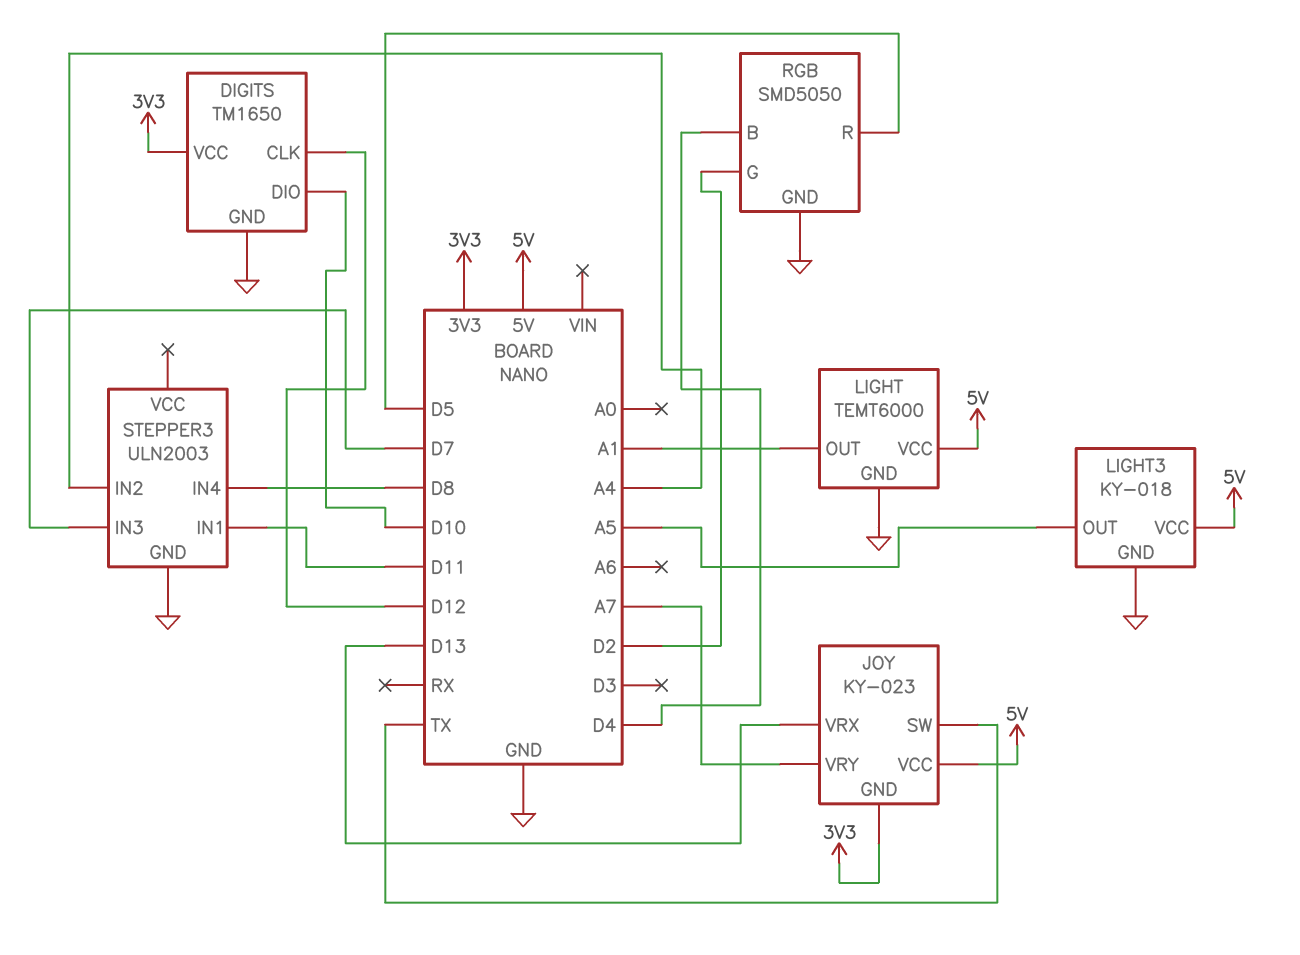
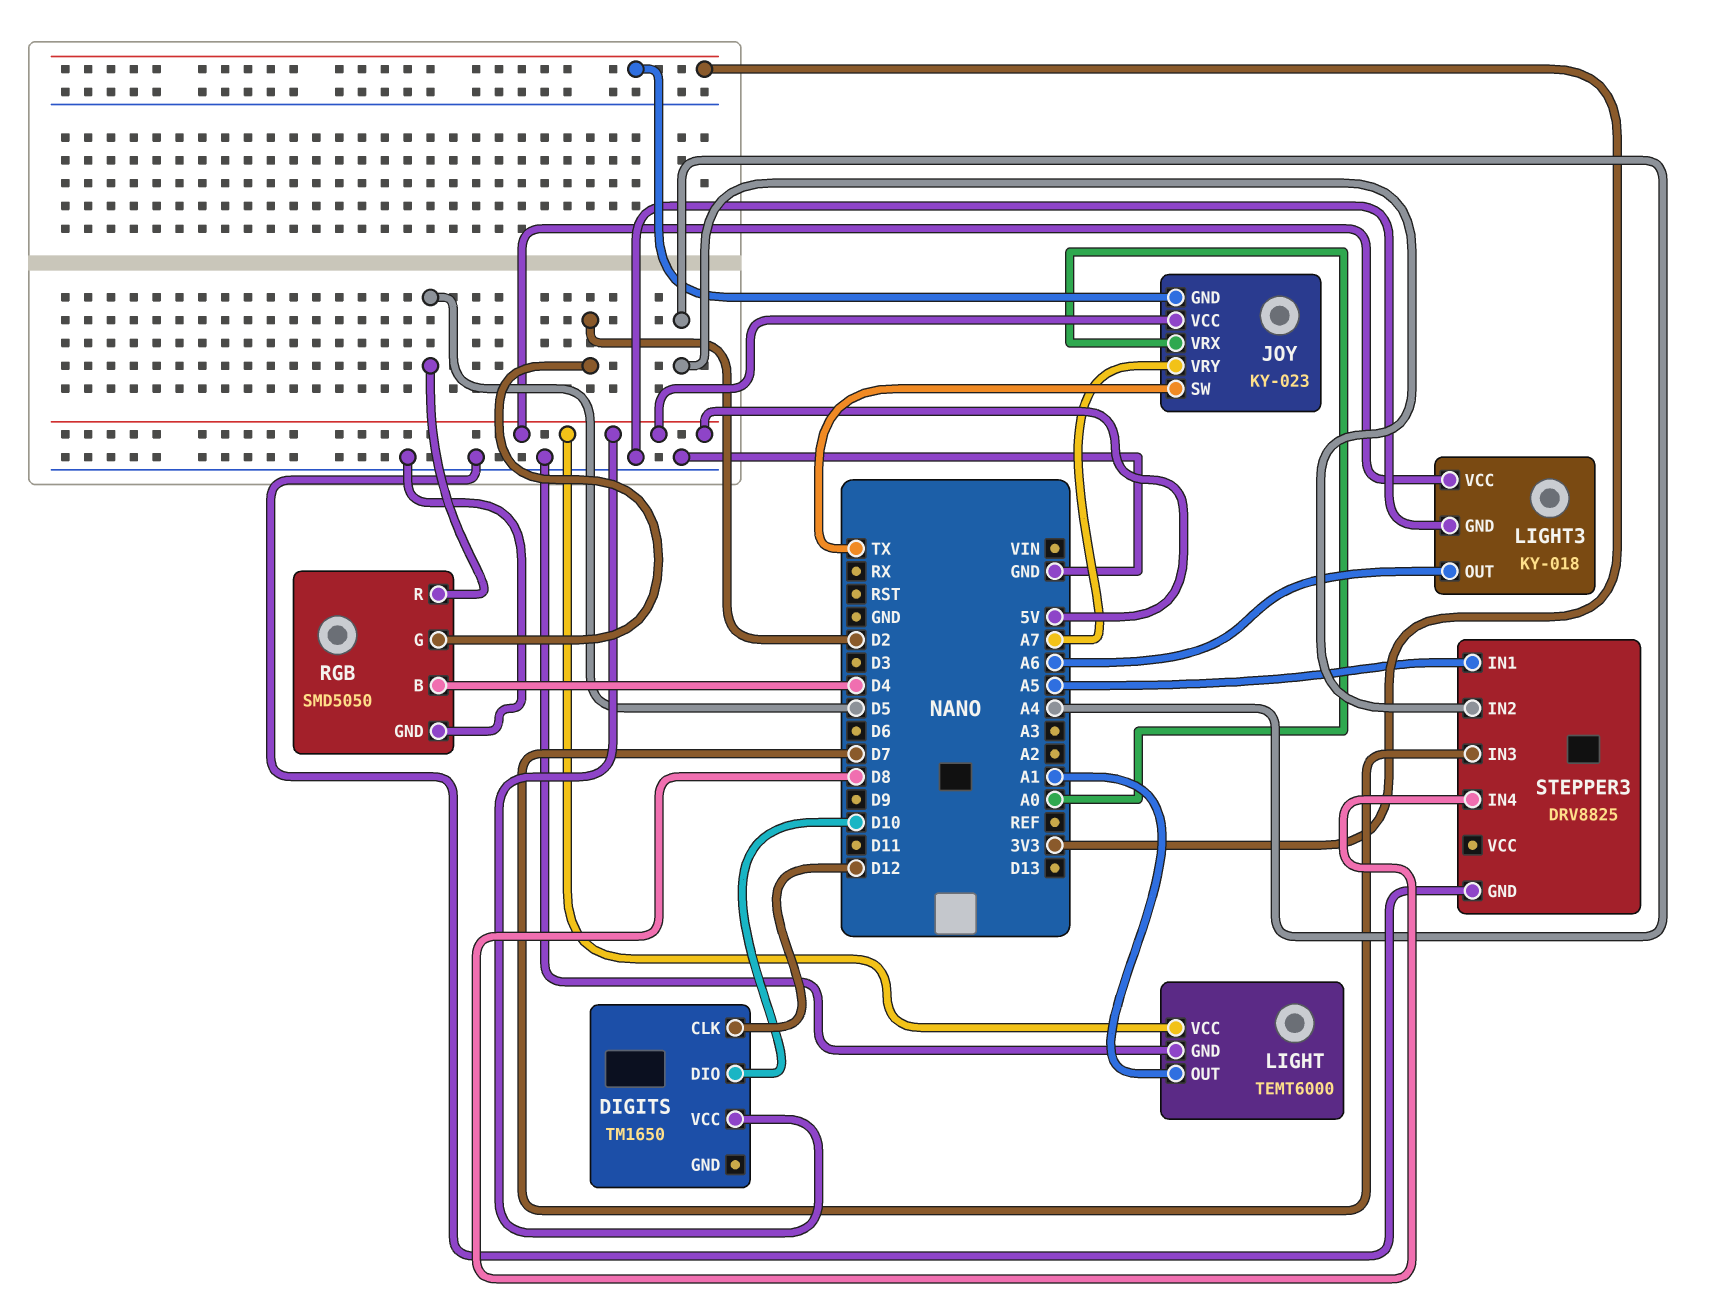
DIGITS pin GND: GND -> none
DIGITS pin VCC: 3V3 -> 5V
JOY pin VRX: D13 -> A0
LIGHT3 pin OUT: A5 -> A6
STEPPER3: ULN2003 -> DRV8825
STEPPER3 pin IN1: D11 -> A5

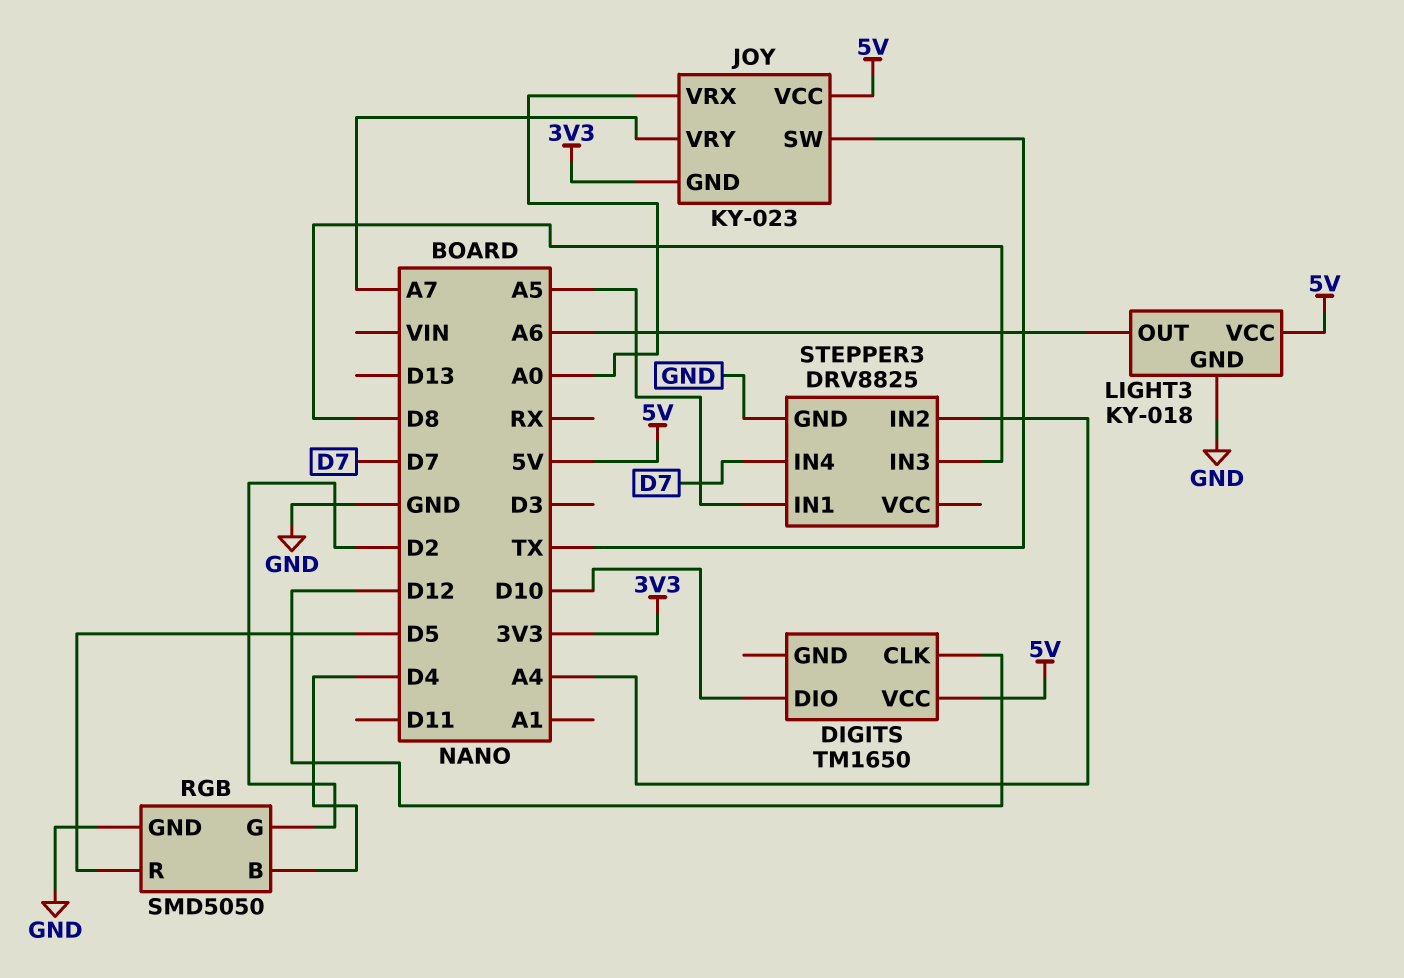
LIGHT: TEMT6000 -> none
LIGHT pin GND: GND -> none
LIGHT pin OUT: A1 -> none
LIGHT pin VCC: 5V -> none
STEPPER3 pin IN3: D7 -> D8
STEPPER3 pin IN4: D8 -> D7

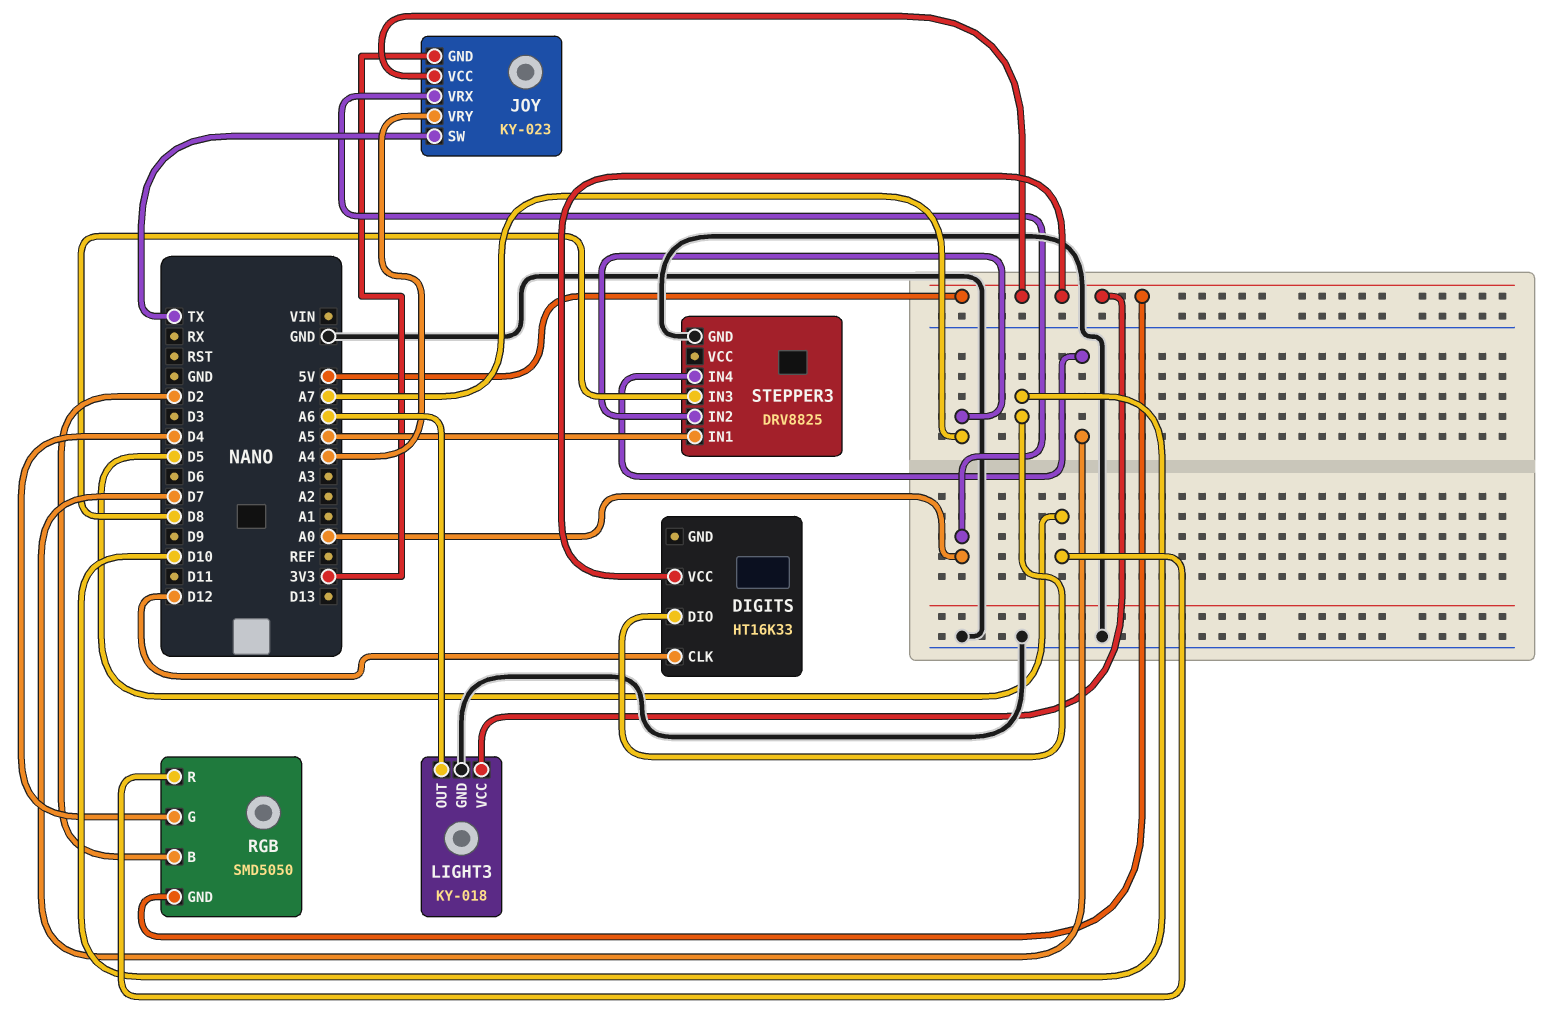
DIGITS: TM1650 -> HT16K33
JOY pin VRY: A7 -> A4
RGB pin B: D4 -> D2
RGB pin G: D2 -> D4
RGB pin GND: GND -> 5V
STEPPER3 pin IN2: A4 -> A7

